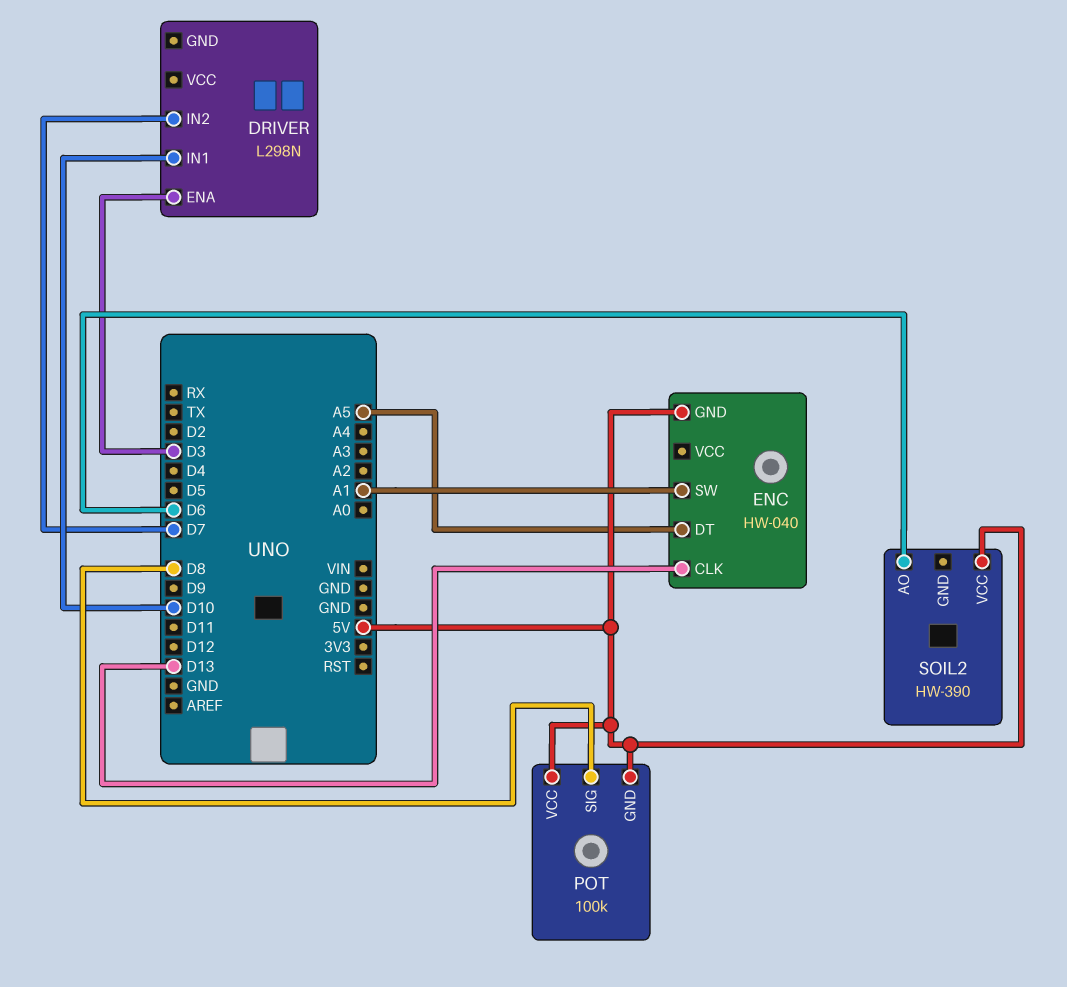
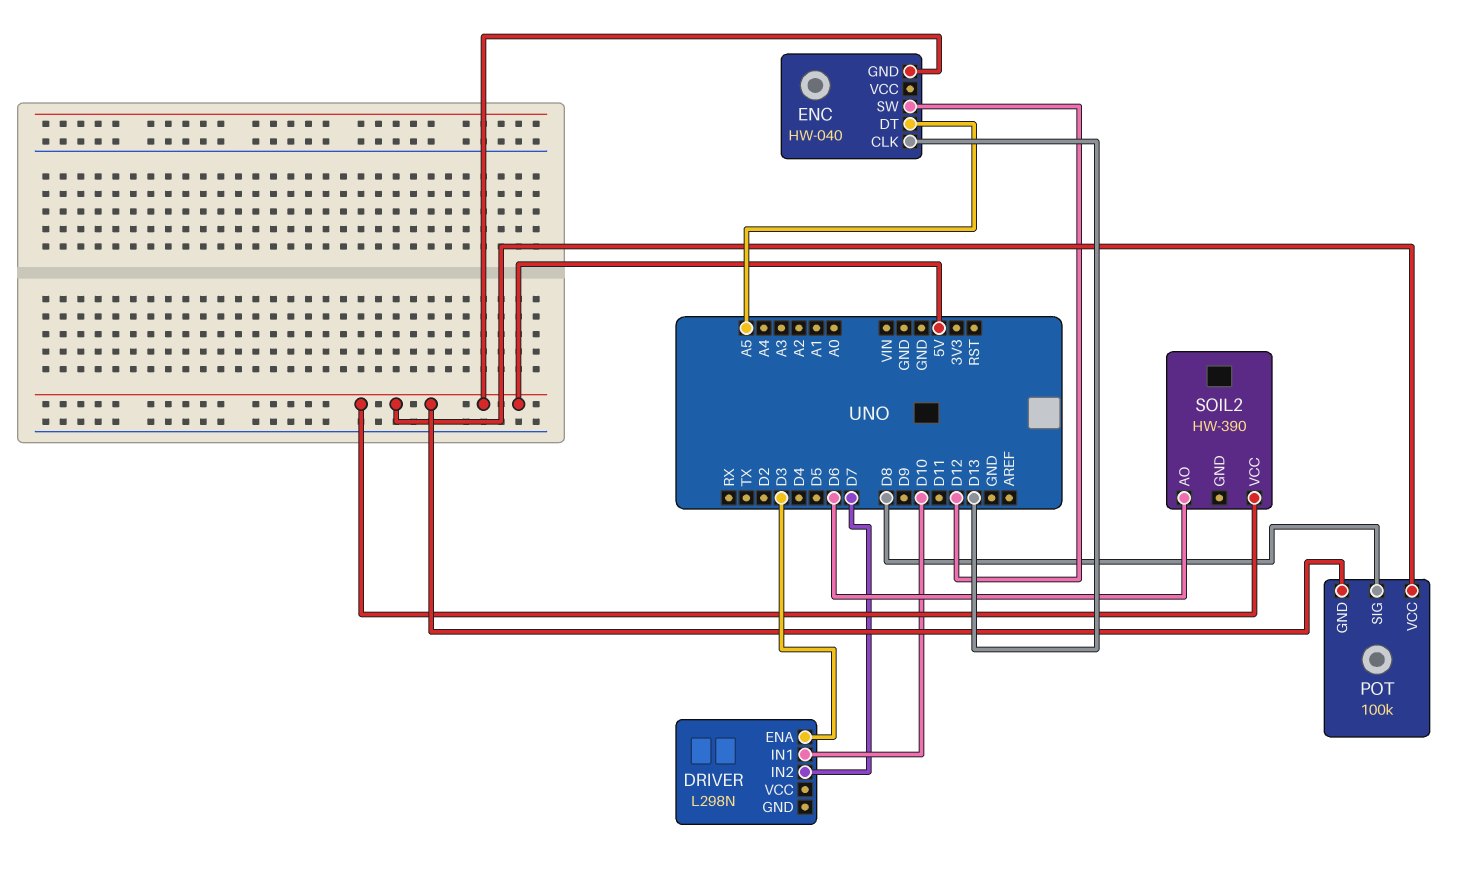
ENC pin SW: A1 -> D12

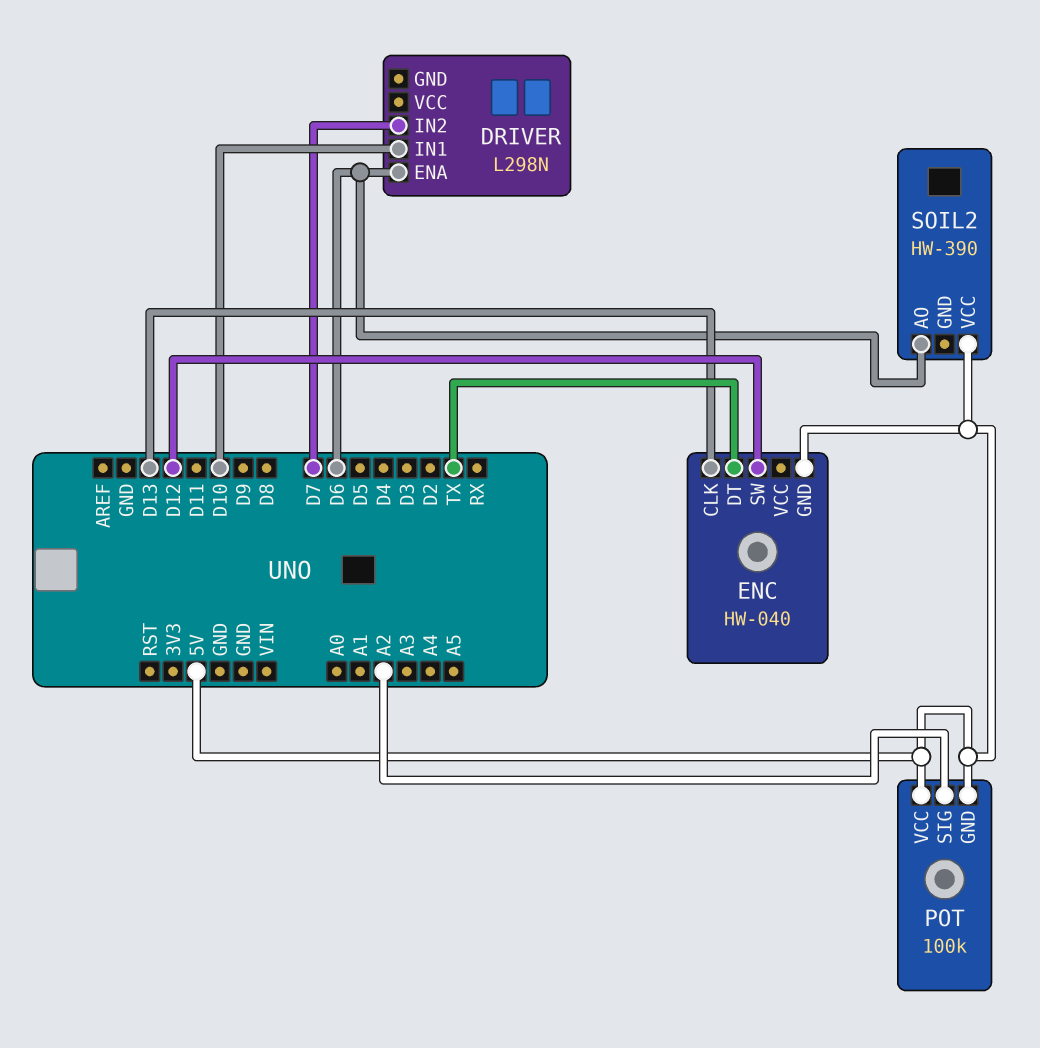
DRIVER pin ENA: D3 -> D6
ENC pin DT: A5 -> TX
POT pin SIG: D8 -> A2

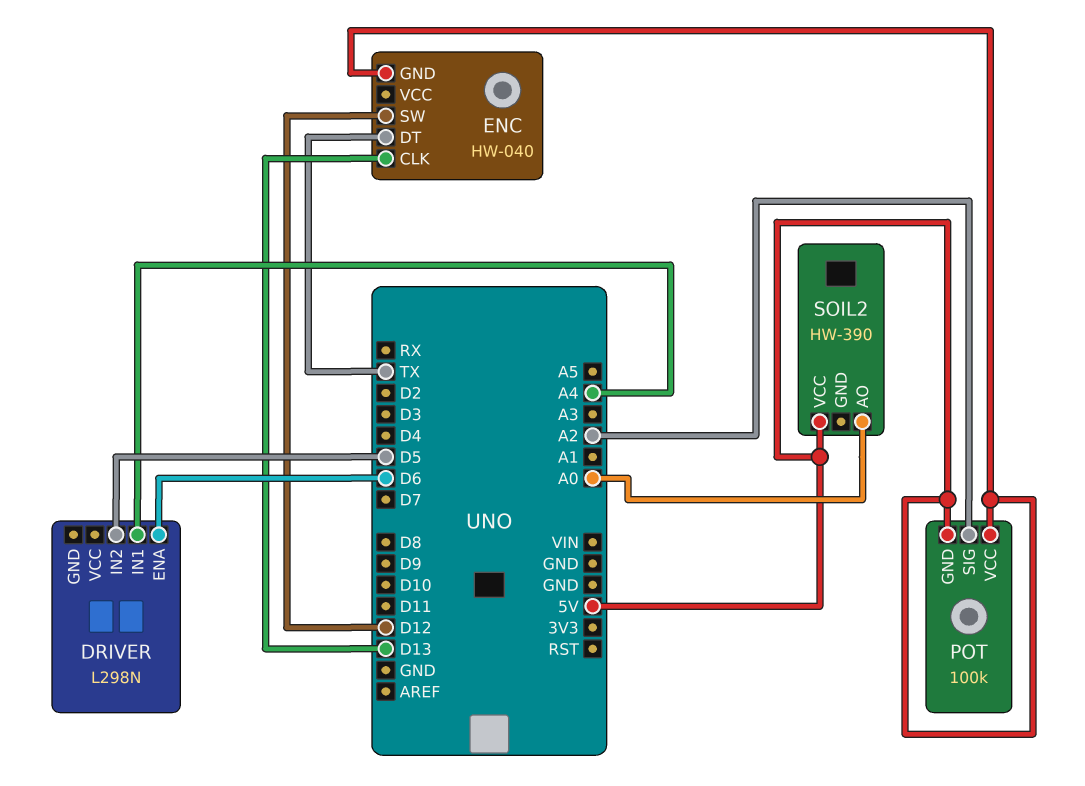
DRIVER pin IN1: D10 -> A4
DRIVER pin IN2: D7 -> D5
SOIL2 pin AO: D6 -> A0

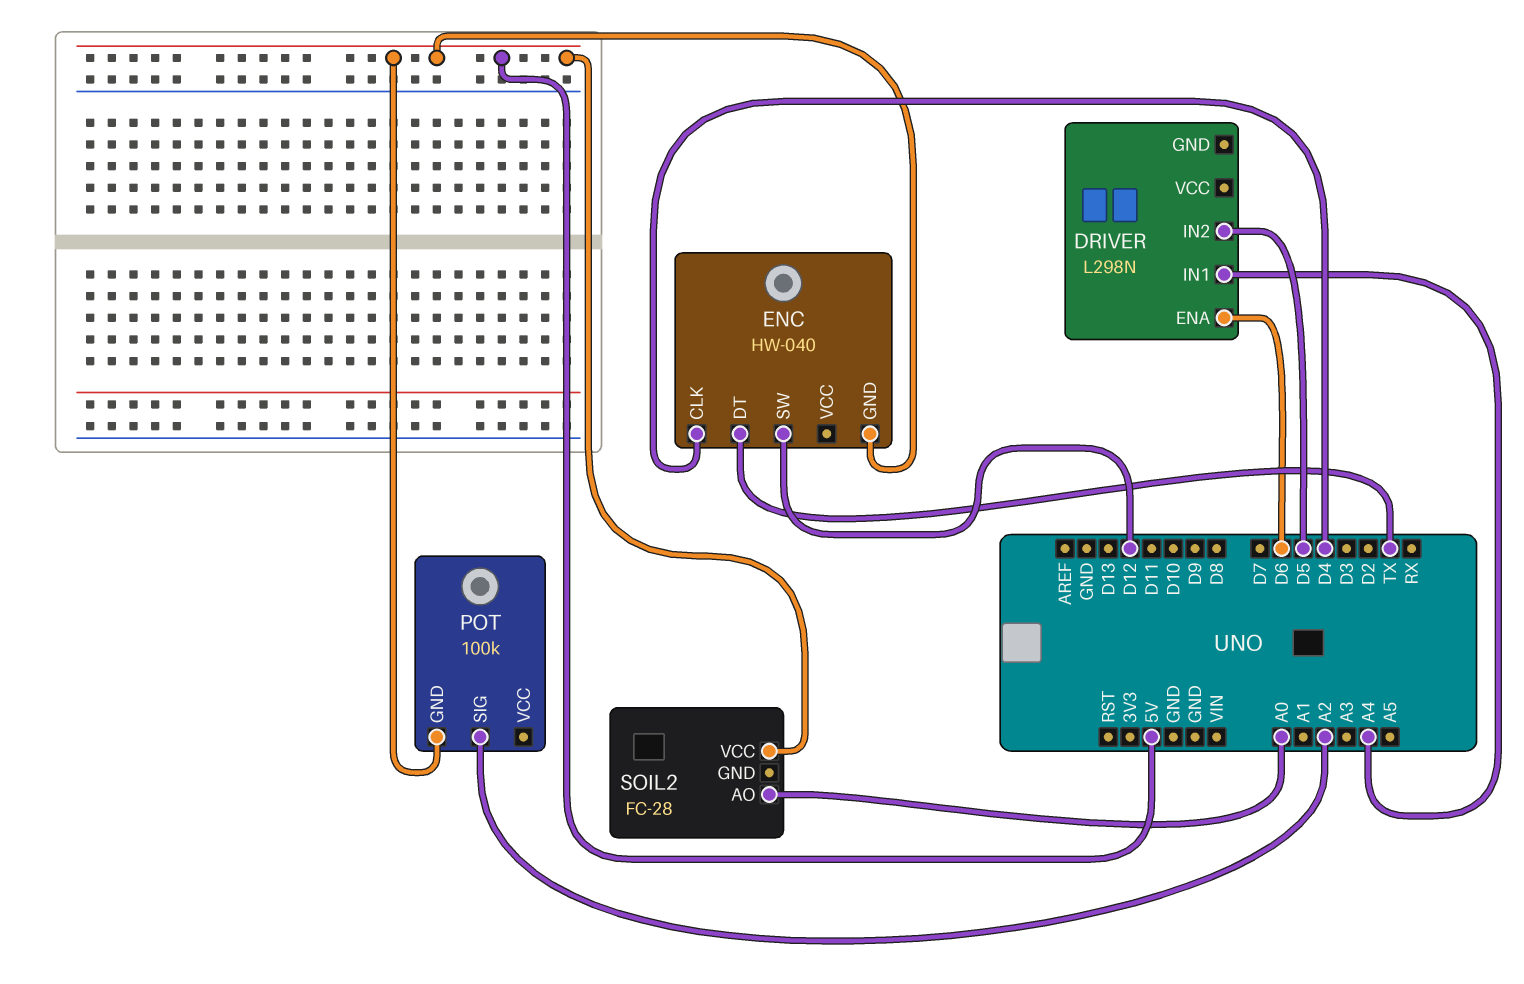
ENC pin CLK: D13 -> D4
POT pin VCC: 5V -> none
SOIL2: HW-390 -> FC-28

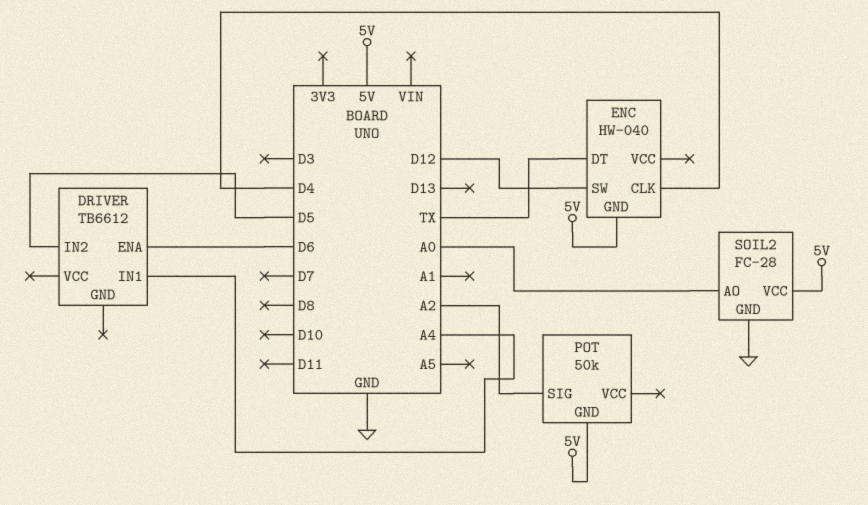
DRIVER: L298N -> TB6612
POT: 100k -> 50k
SOIL2 pin GND: none -> GND

